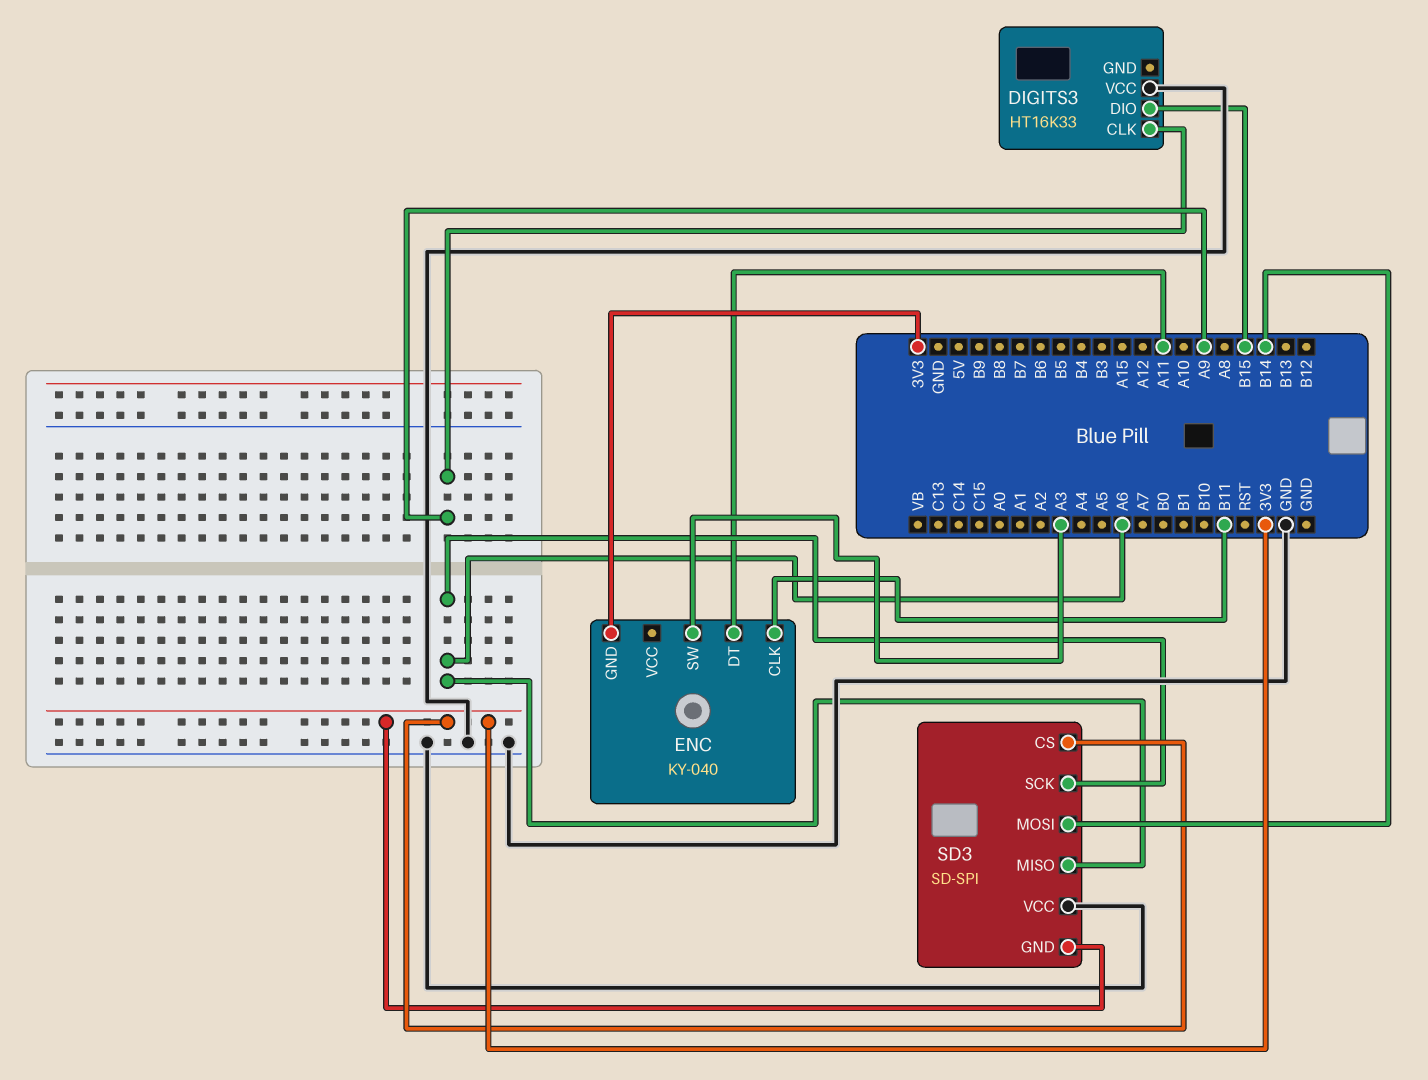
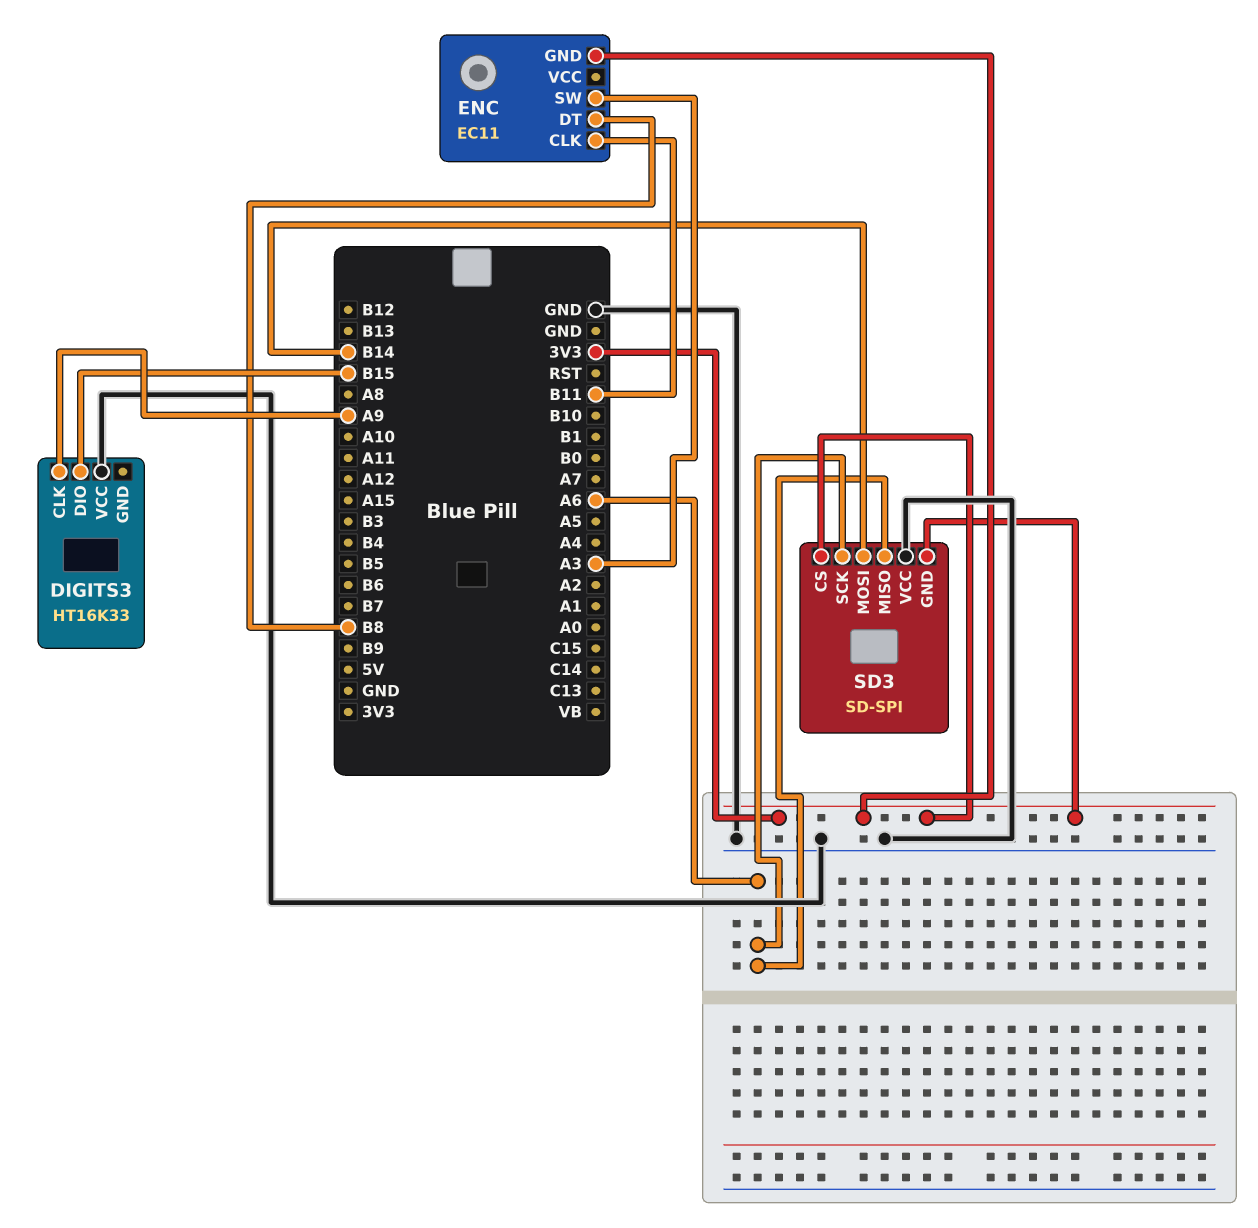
ENC: KY-040 -> EC11
ENC pin DT: A11 -> B8

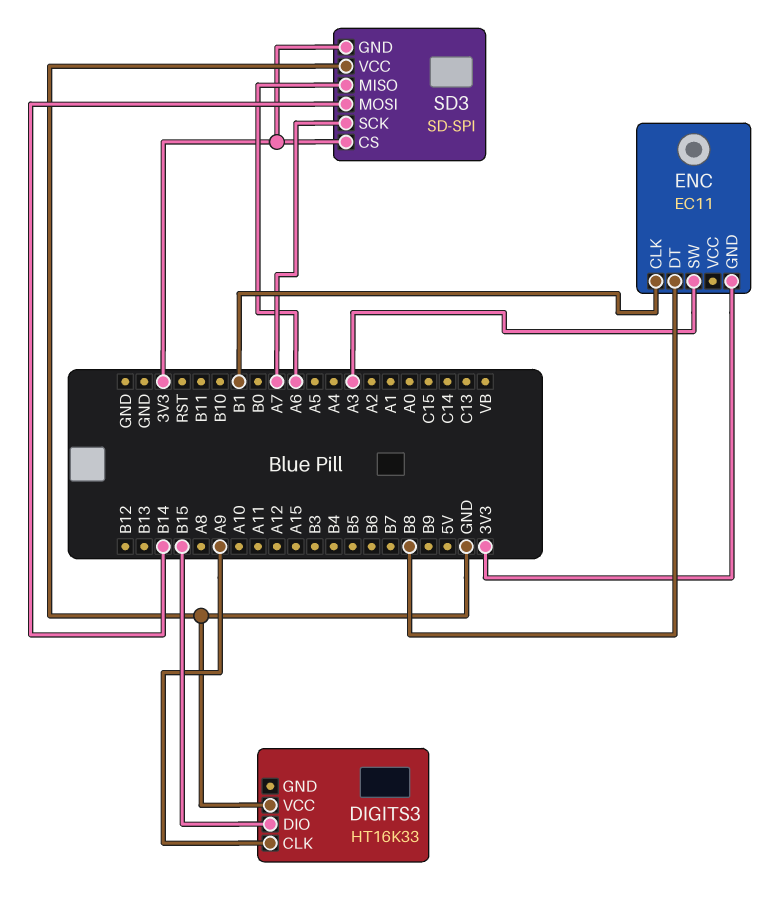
ENC pin CLK: B11 -> B1
SD3 pin SCK: A6 -> A7

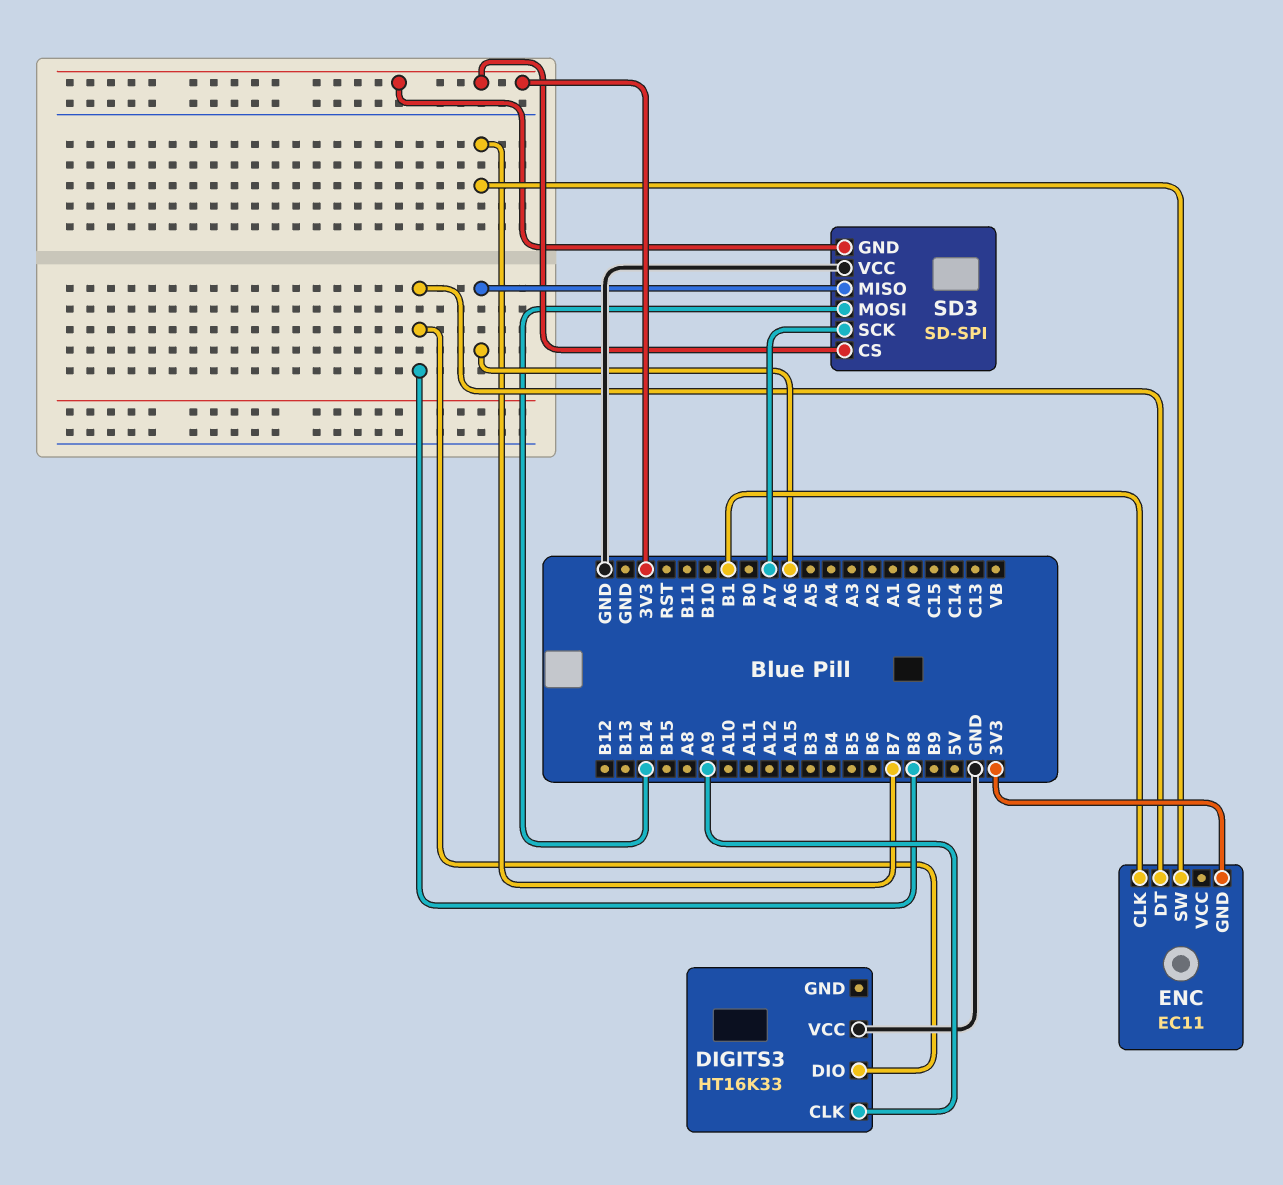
DIGITS3 pin DIO: B15 -> B8
ENC pin SW: A3 -> B7

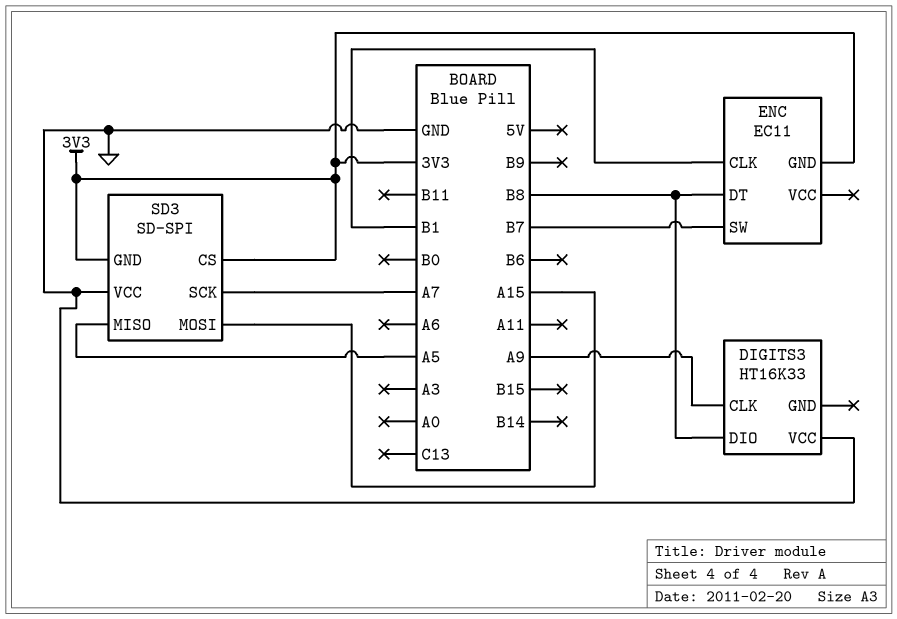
SD3 pin MISO: A6 -> A5
SD3 pin MOSI: B14 -> A15

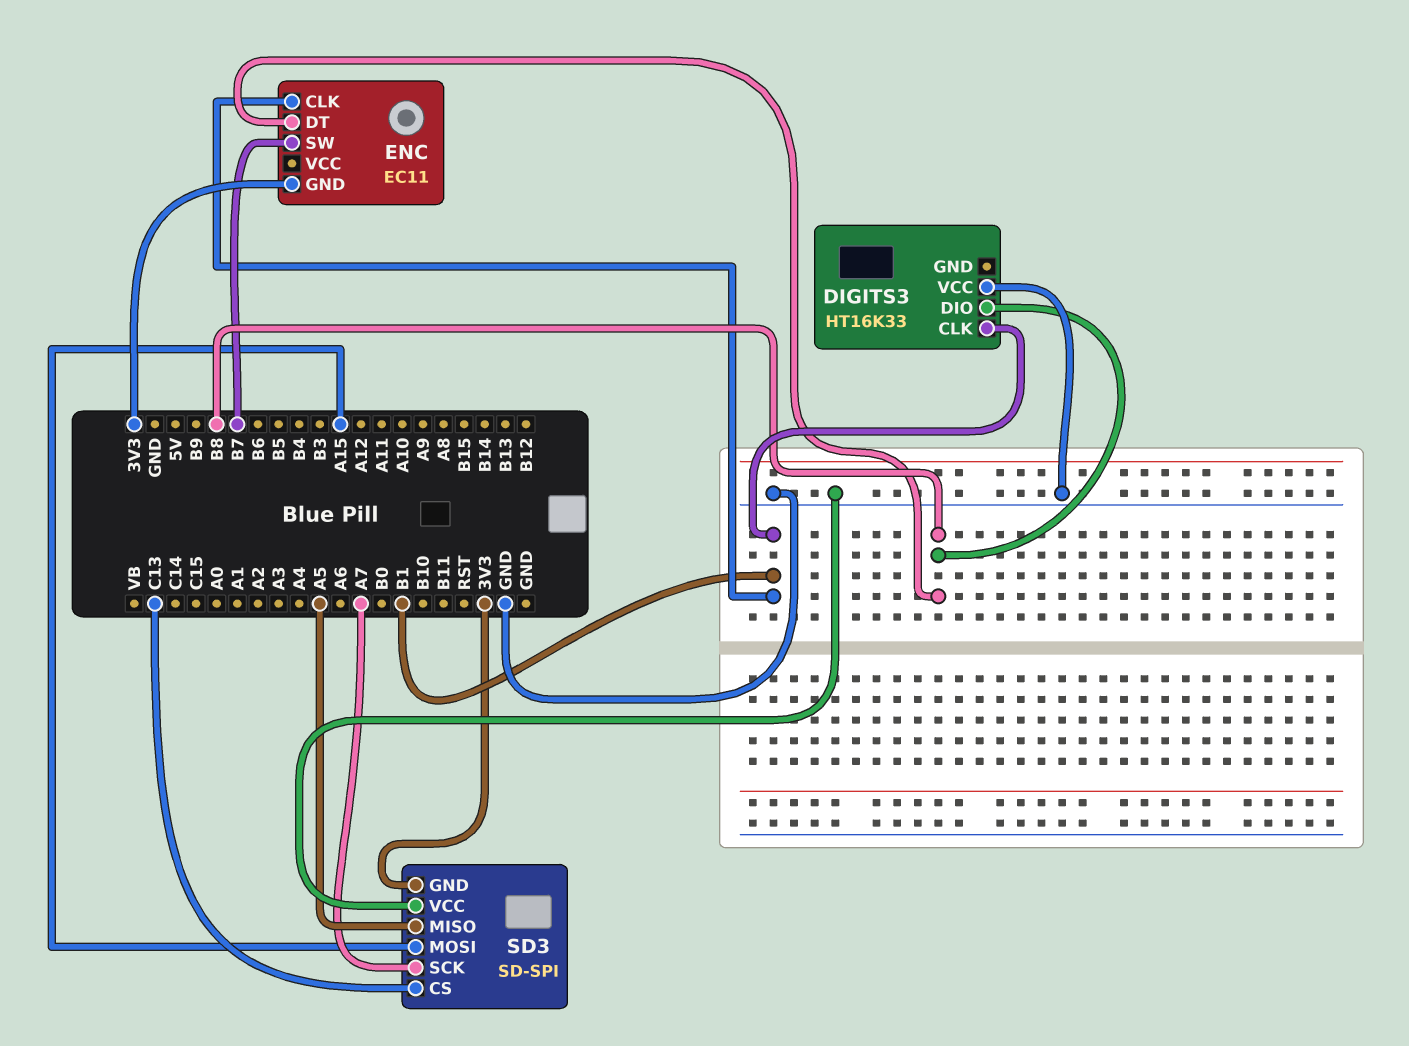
DIGITS3 pin CLK: A9 -> B1
SD3 pin CS: 3V3 -> C13

